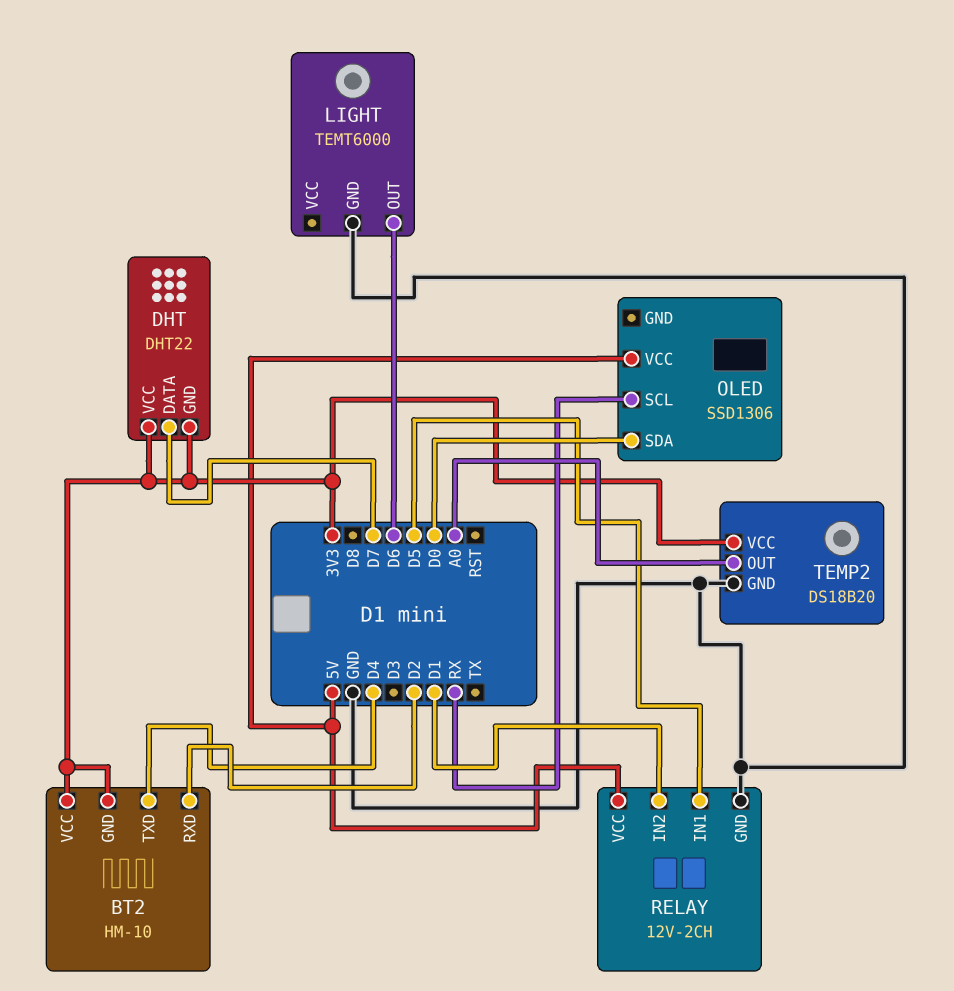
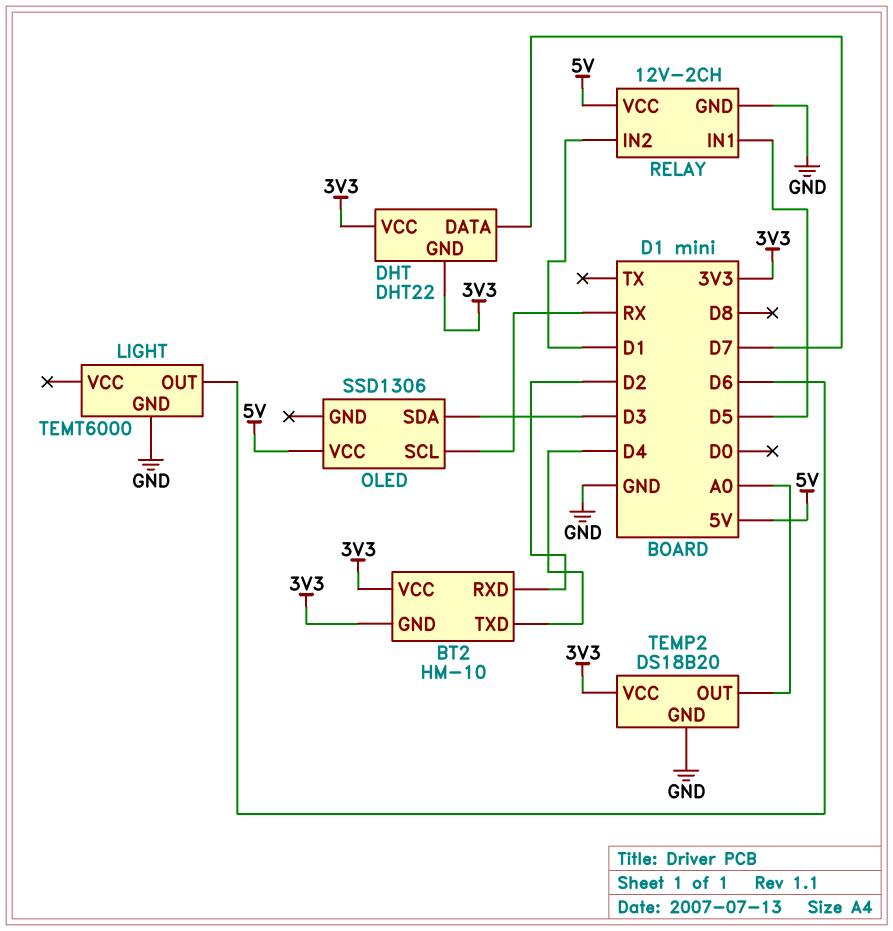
OLED pin SDA: D0 -> D3

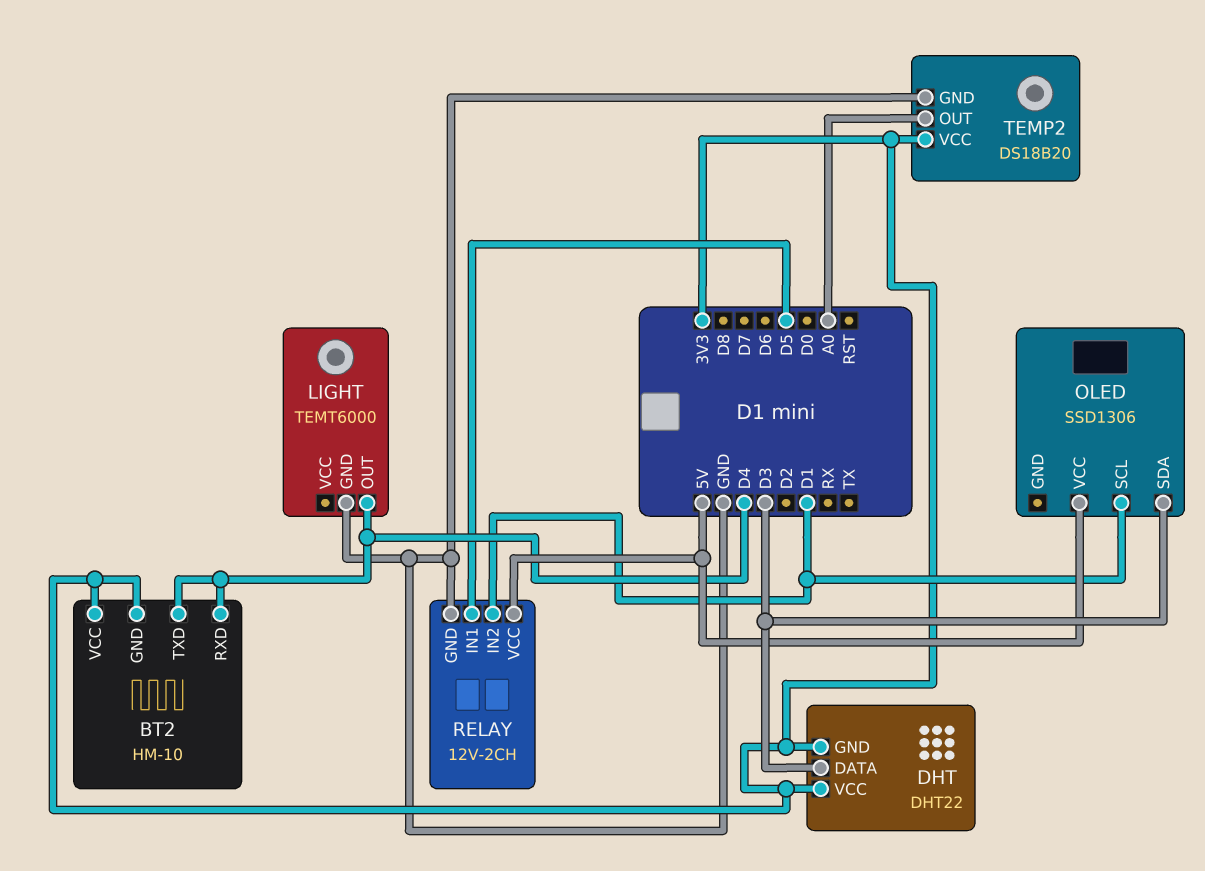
BT2 pin RXD: D2 -> D4
DHT pin DATA: D7 -> D3
LIGHT pin OUT: D6 -> D4
OLED pin SCL: RX -> D1

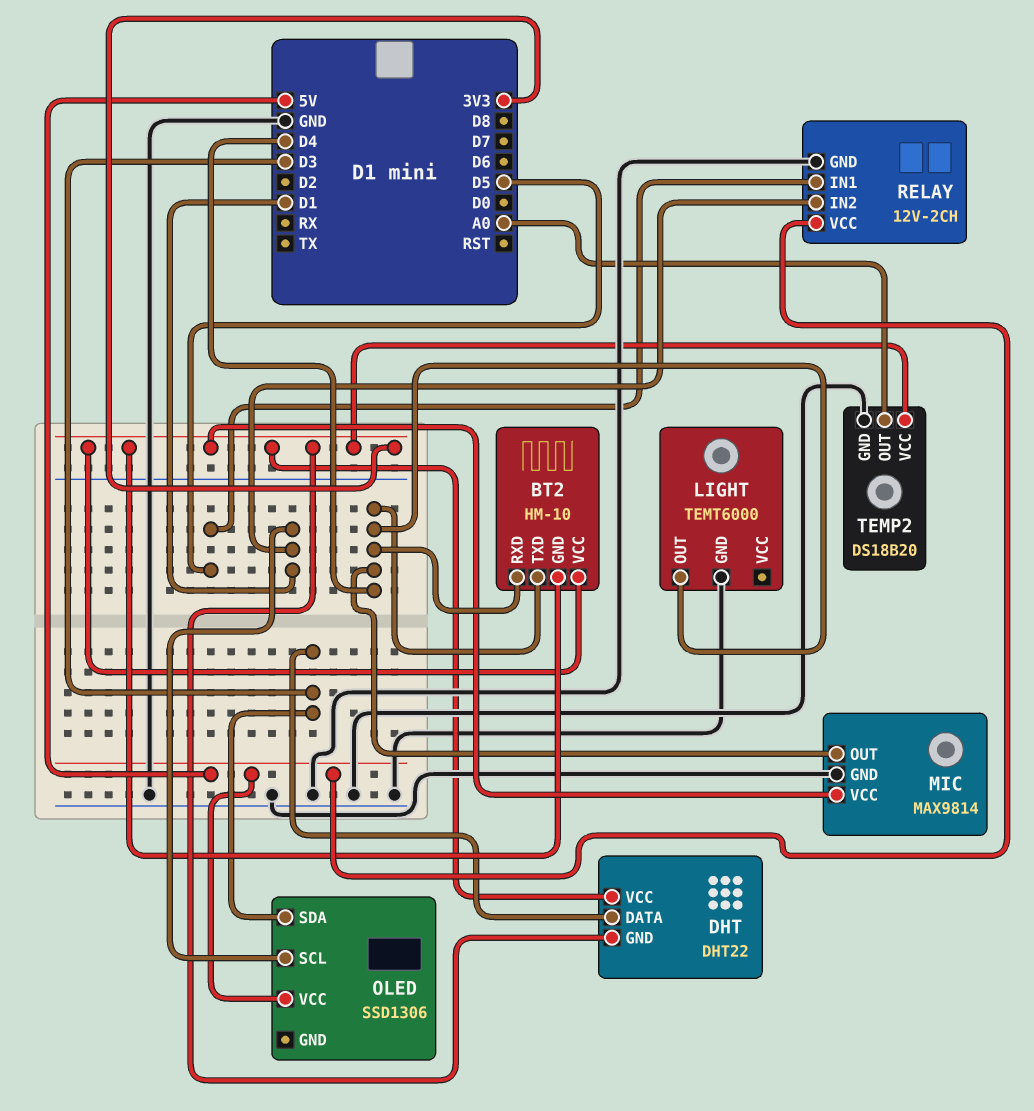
MIC: none -> MAX9814
MIC pin GND: none -> GND
MIC pin OUT: none -> D4
MIC pin VCC: none -> 3V3

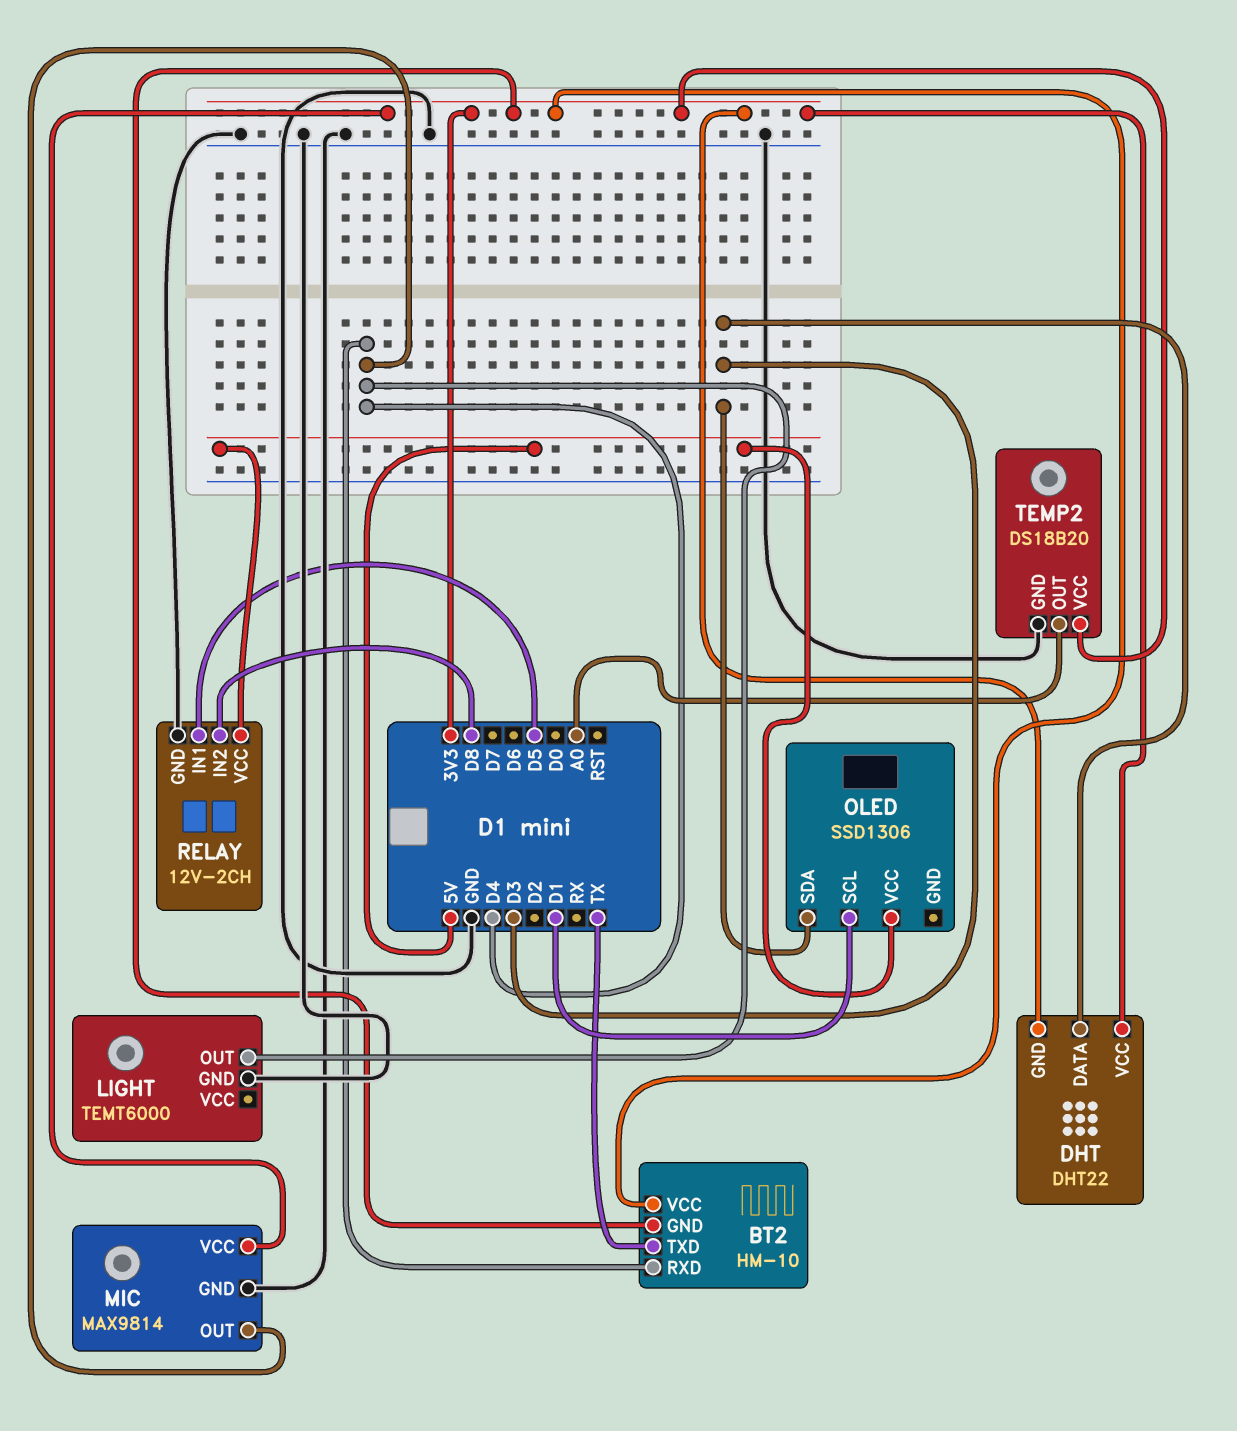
BT2 pin TXD: D4 -> TX
RELAY pin IN2: D1 -> D8

